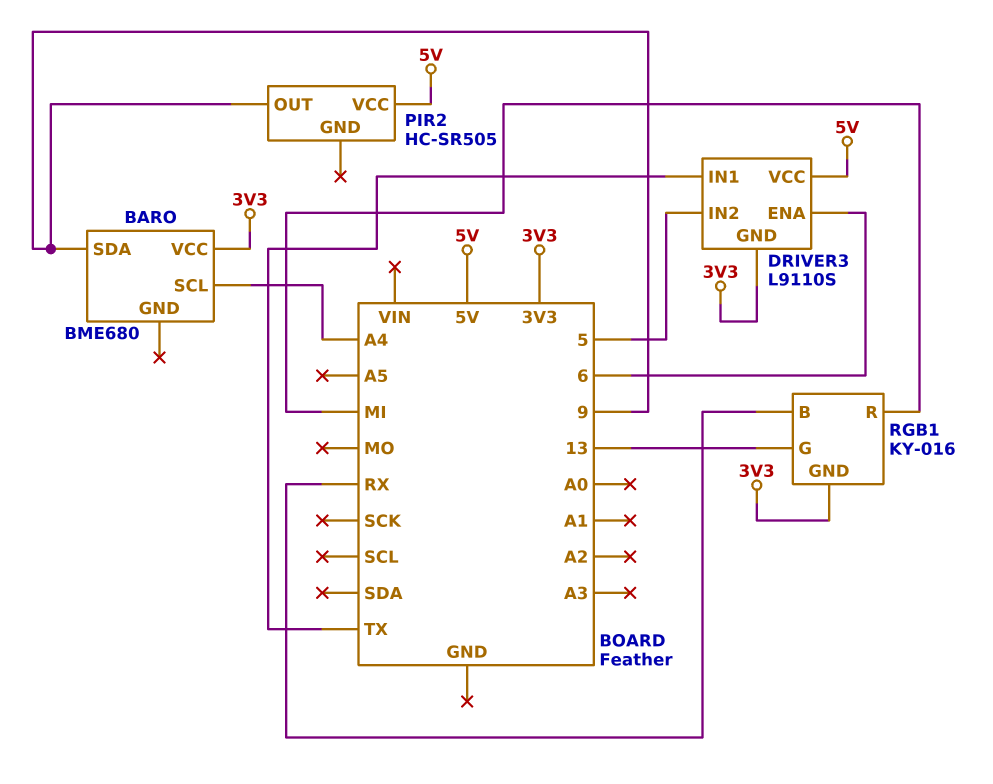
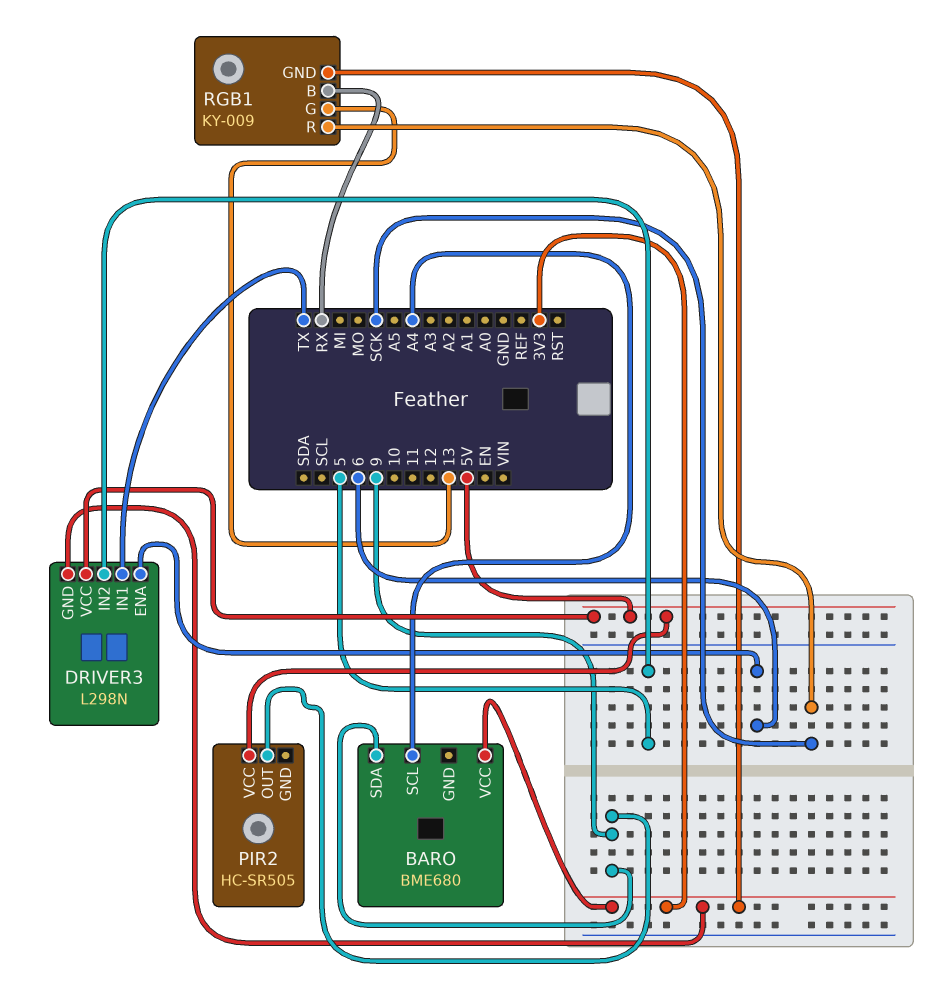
DRIVER3: L9110S -> L298N
RGB1: KY-016 -> KY-009
RGB1 pin R: MI -> SCK

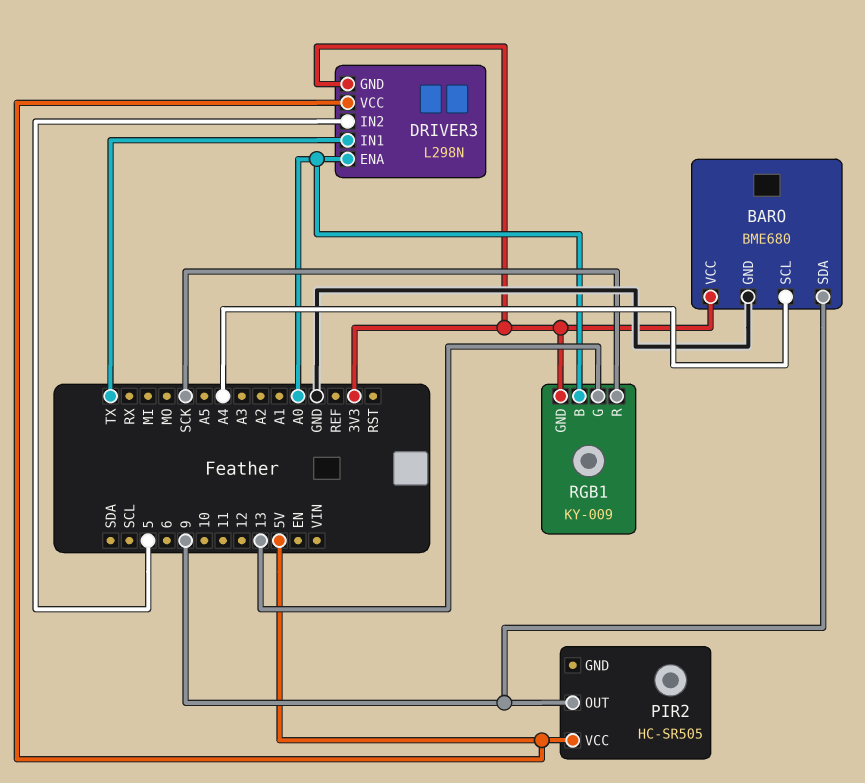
BARO pin GND: none -> GND
DRIVER3 pin ENA: 6 -> A0
RGB1 pin B: RX -> A0

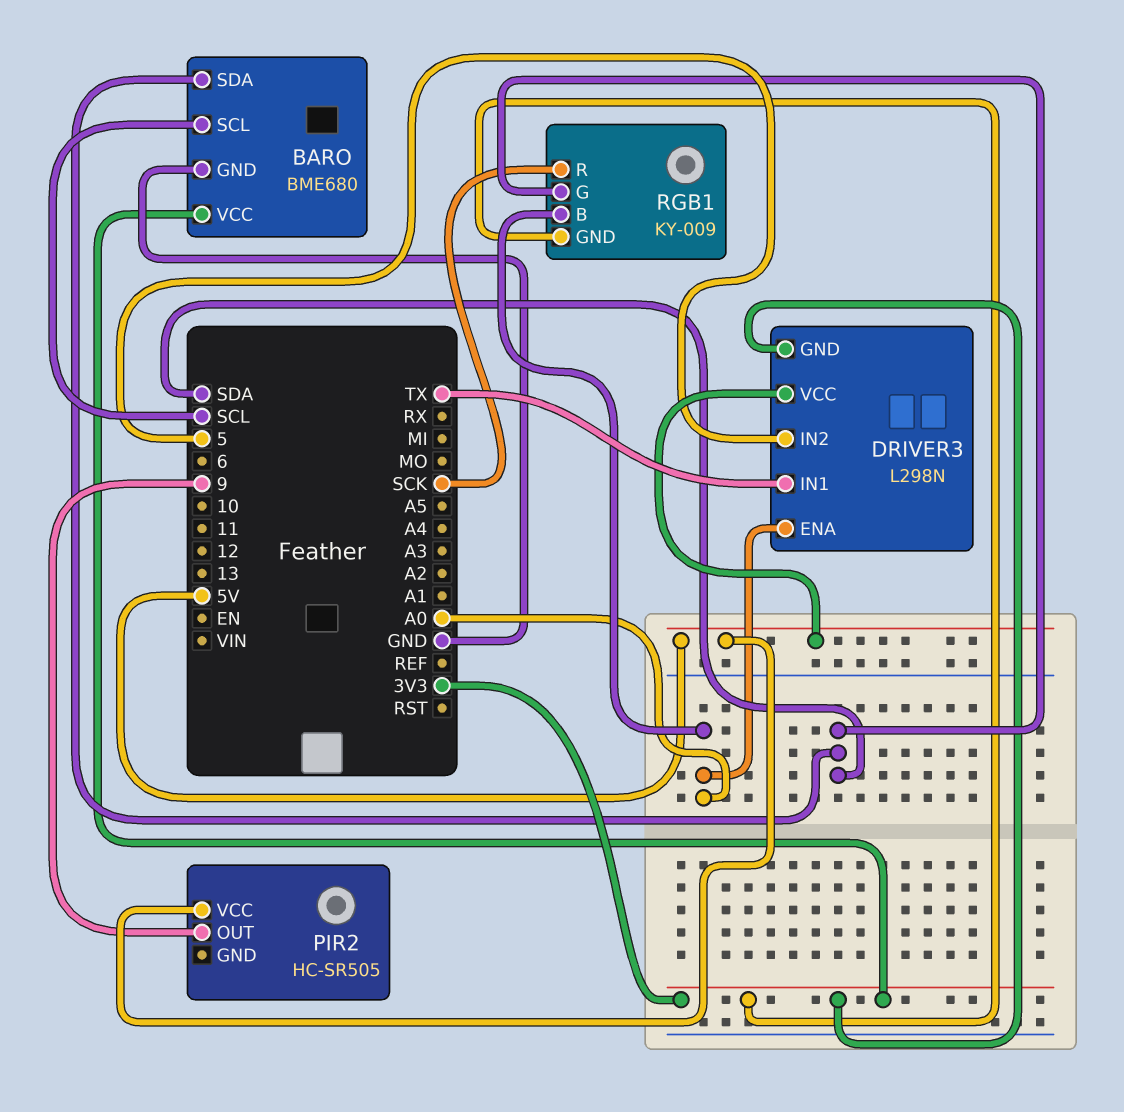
BARO pin SCL: A4 -> SCL
BARO pin SDA: 9 -> SDA
RGB1 pin G: 13 -> SDA

